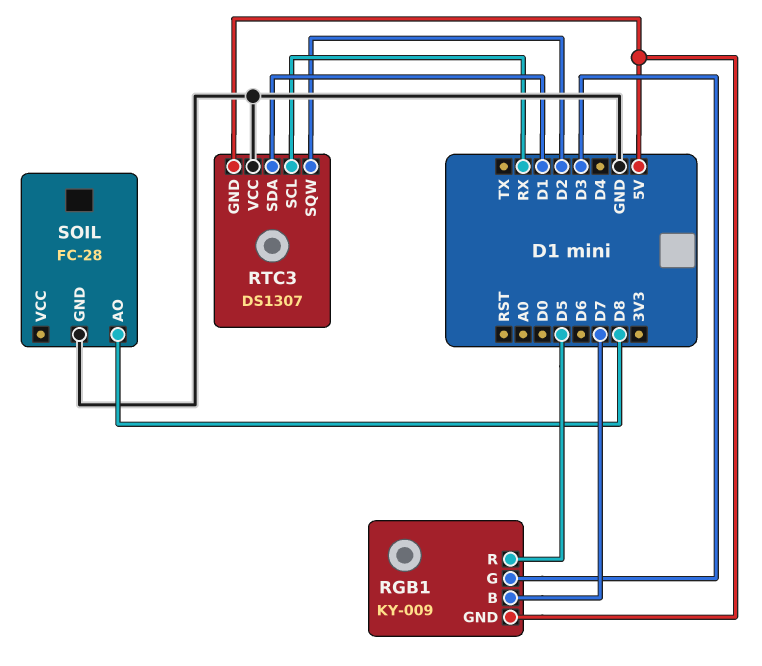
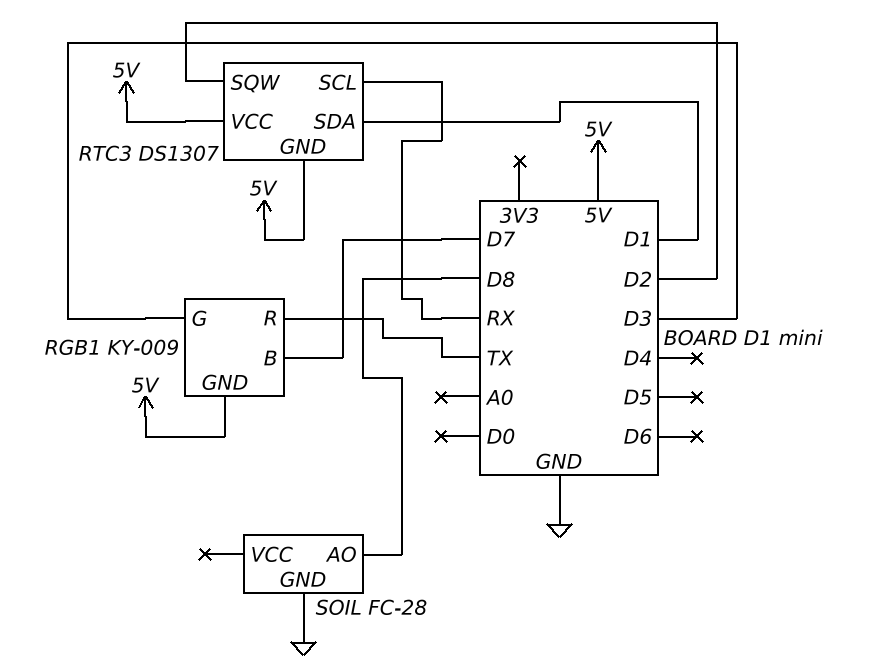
RGB1 pin R: D5 -> TX
RTC3 pin VCC: GND -> 5V

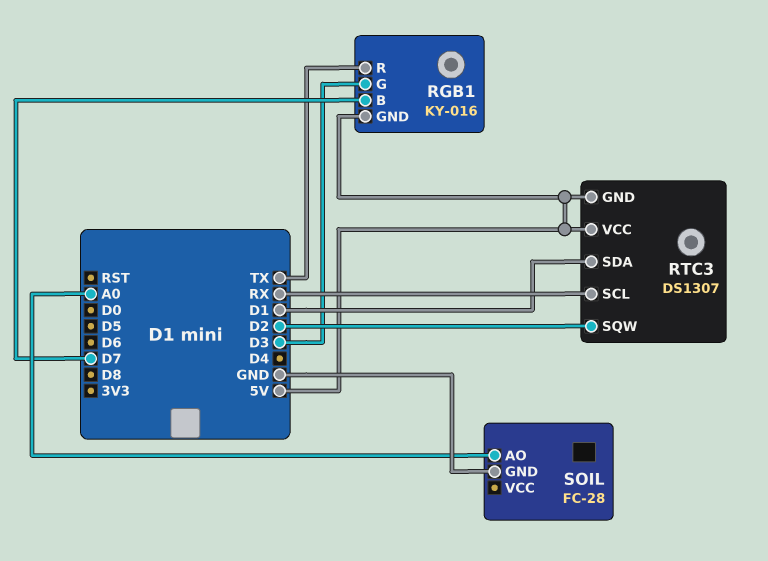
RGB1: KY-009 -> KY-016
SOIL pin AO: D8 -> A0

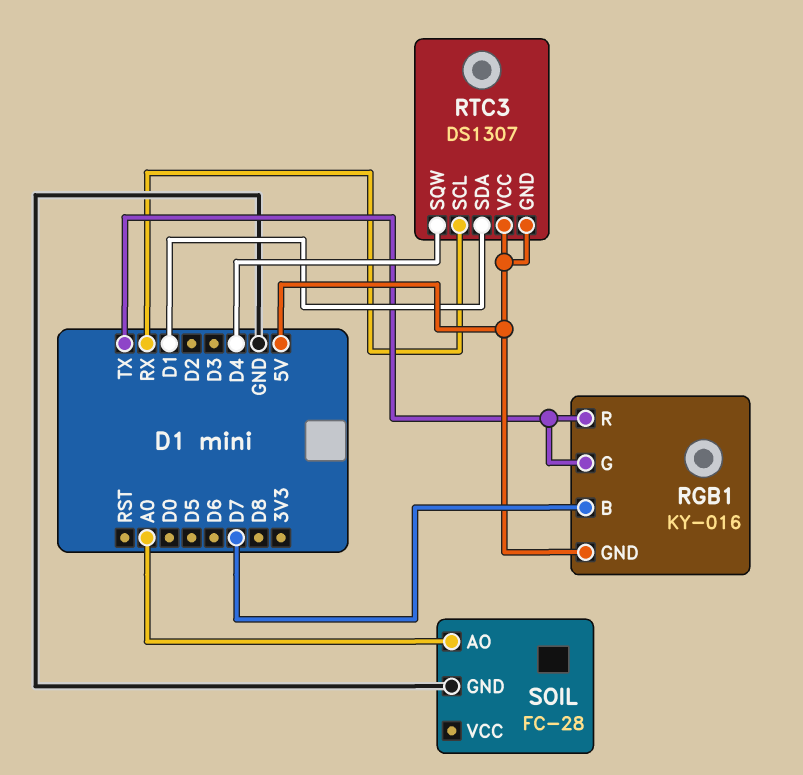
RGB1 pin G: D3 -> TX
RTC3 pin SQW: D2 -> D4

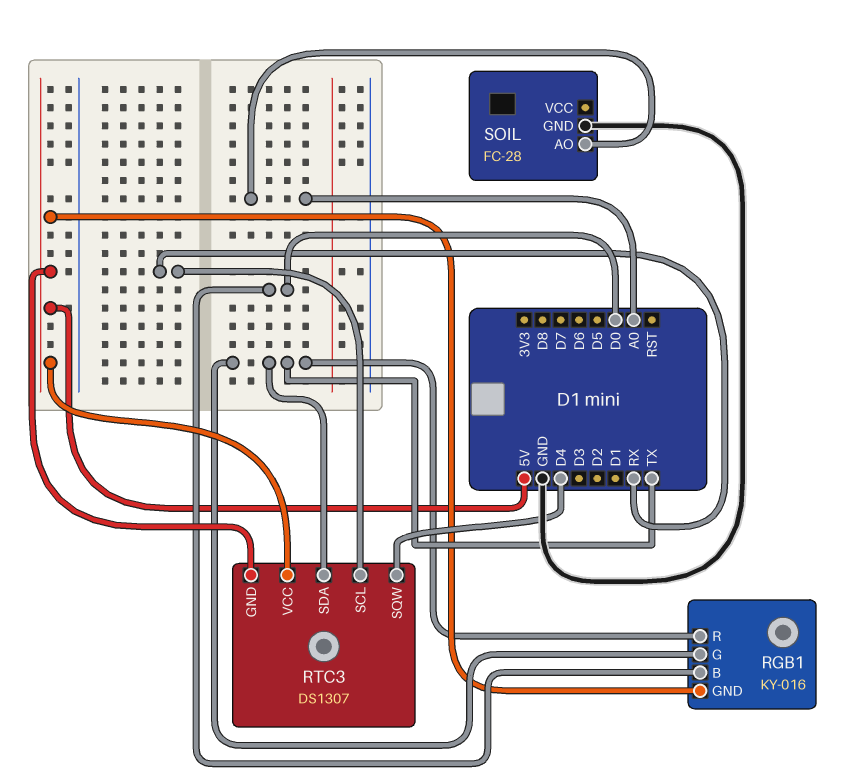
RGB1 pin B: D7 -> D0
RTC3 pin SDA: D1 -> TX

